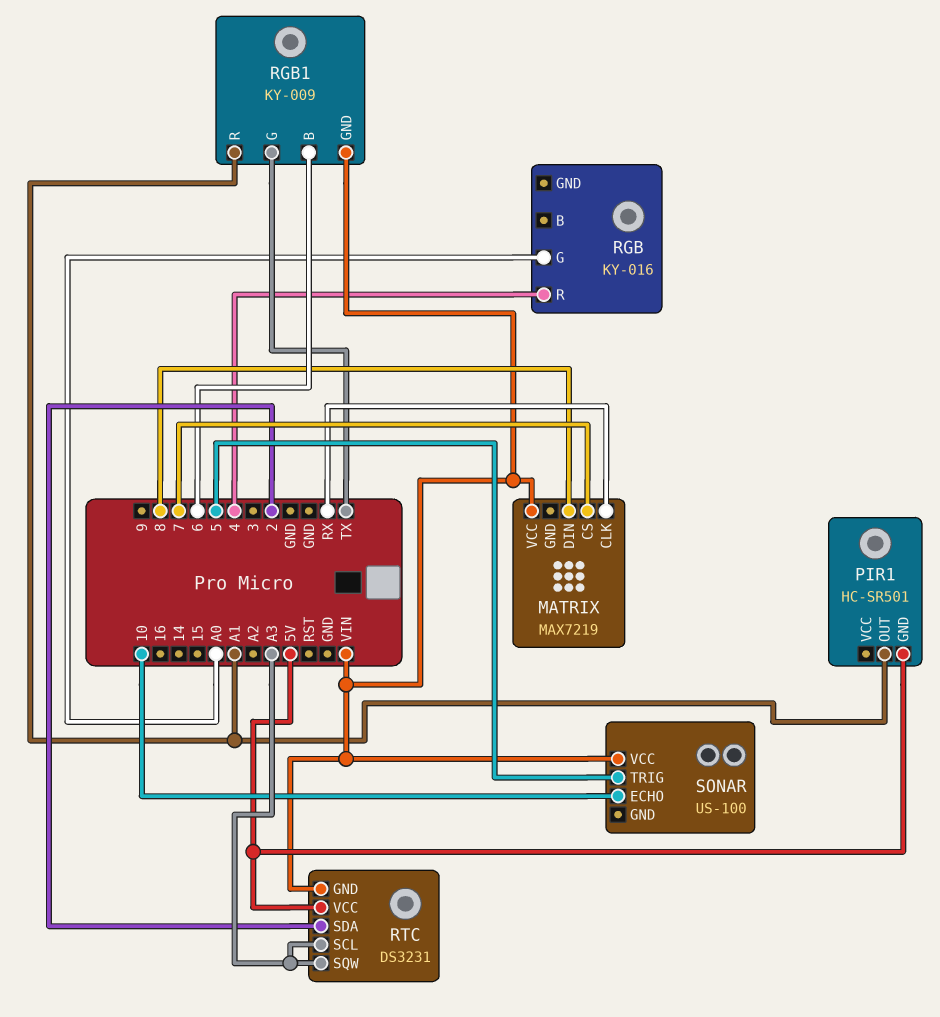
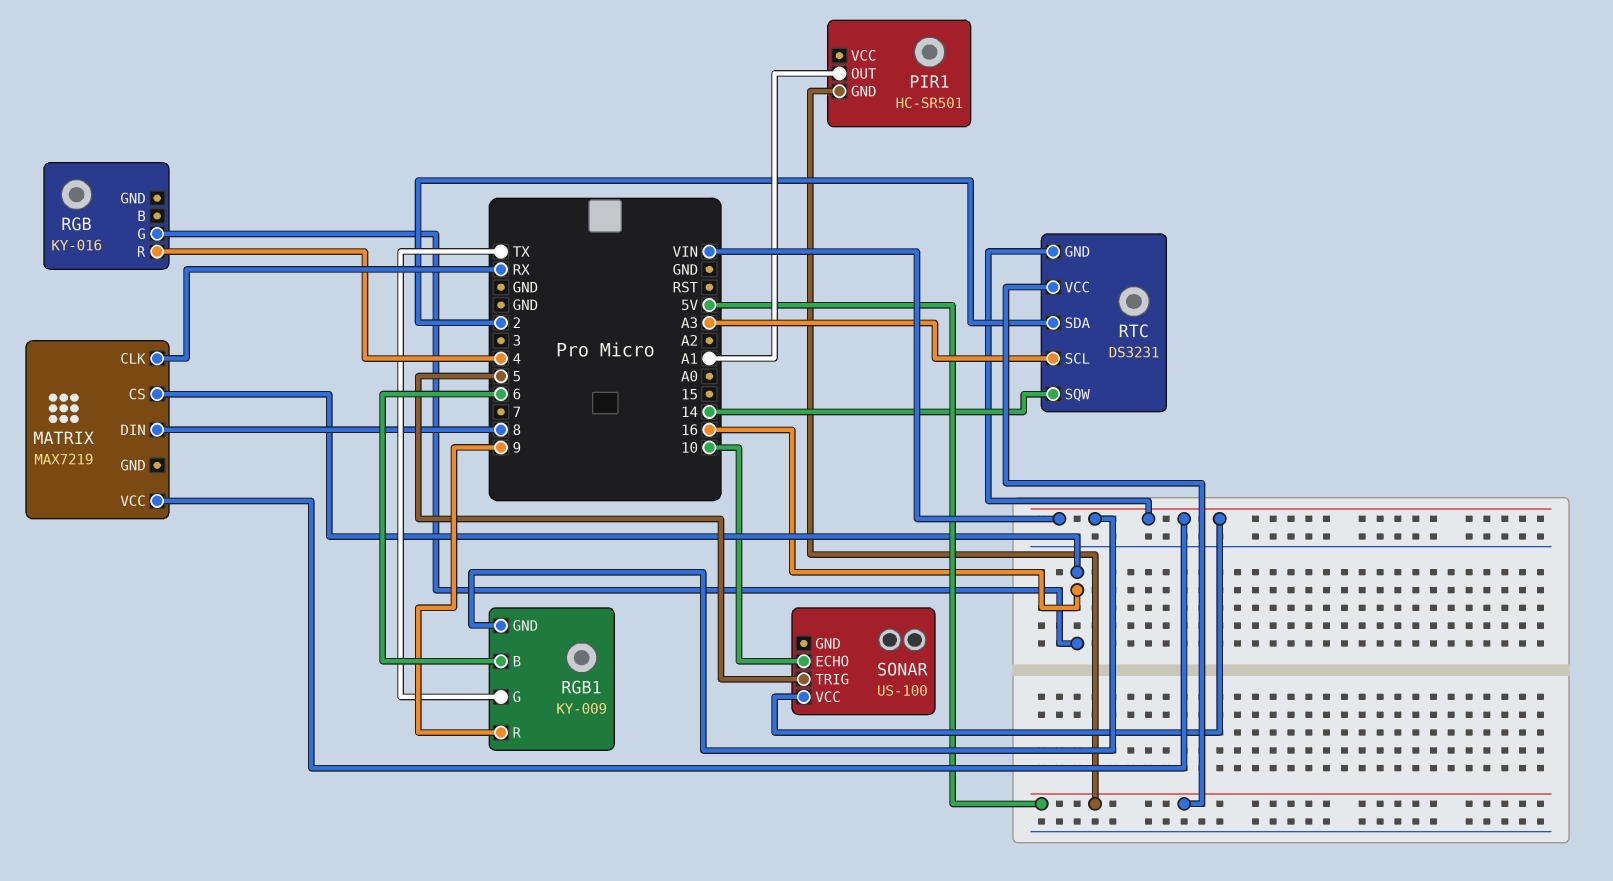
MATRIX pin CS: 7 -> 16
RGB pin G: A0 -> 16
RGB1 pin R: A1 -> 9
RTC pin SQW: A3 -> 14

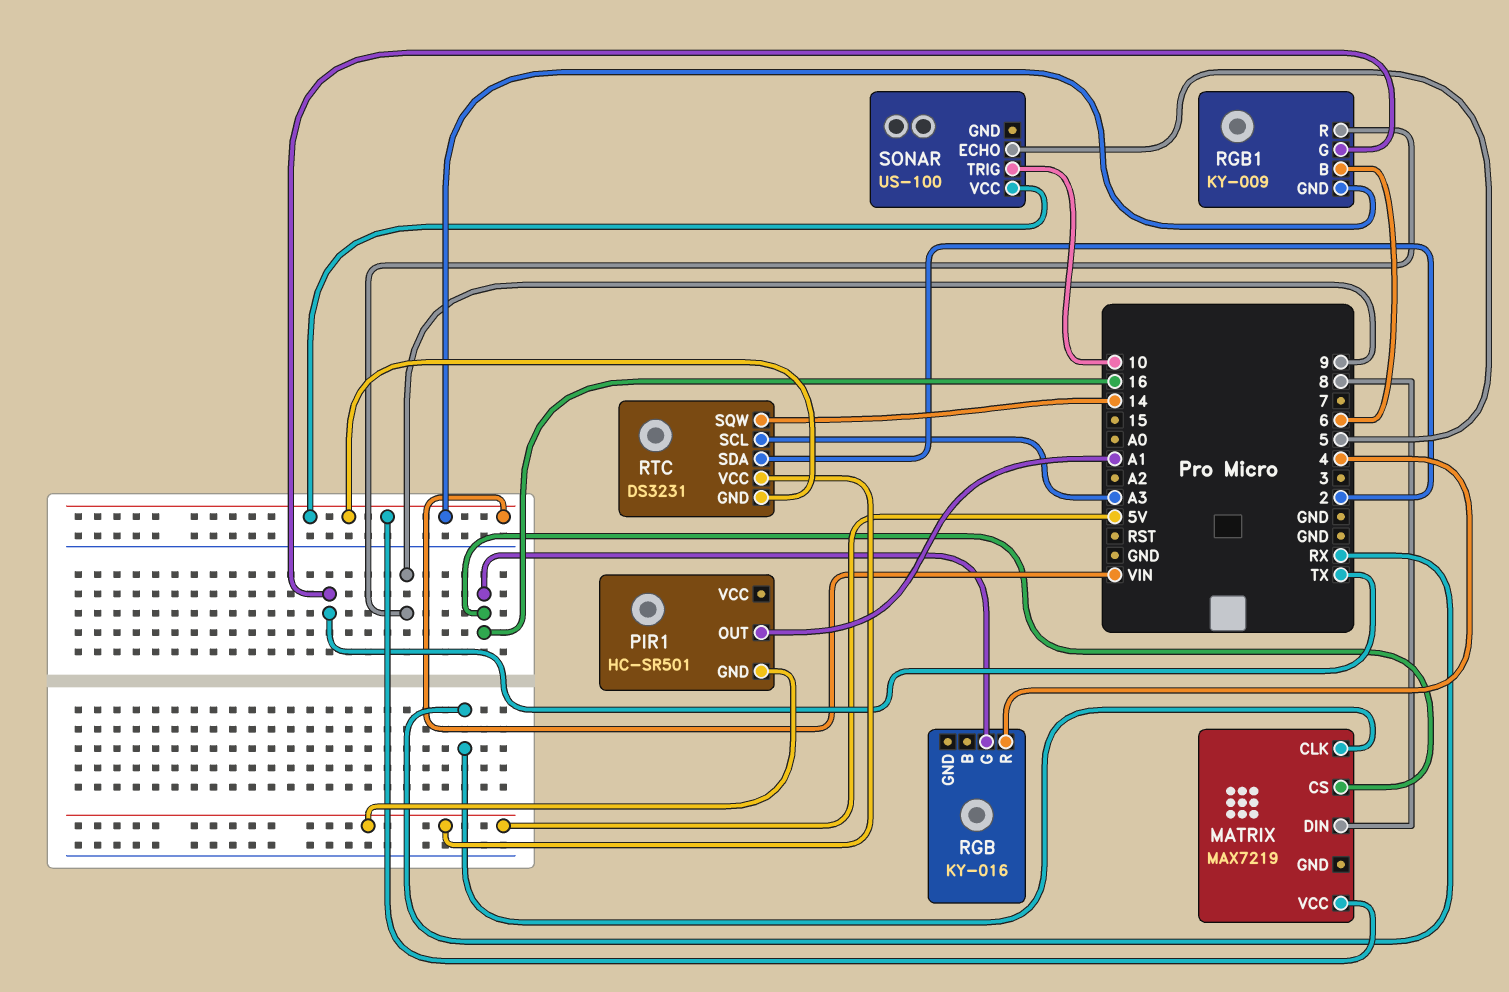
SONAR pin ECHO: 10 -> 5
SONAR pin TRIG: 5 -> 10

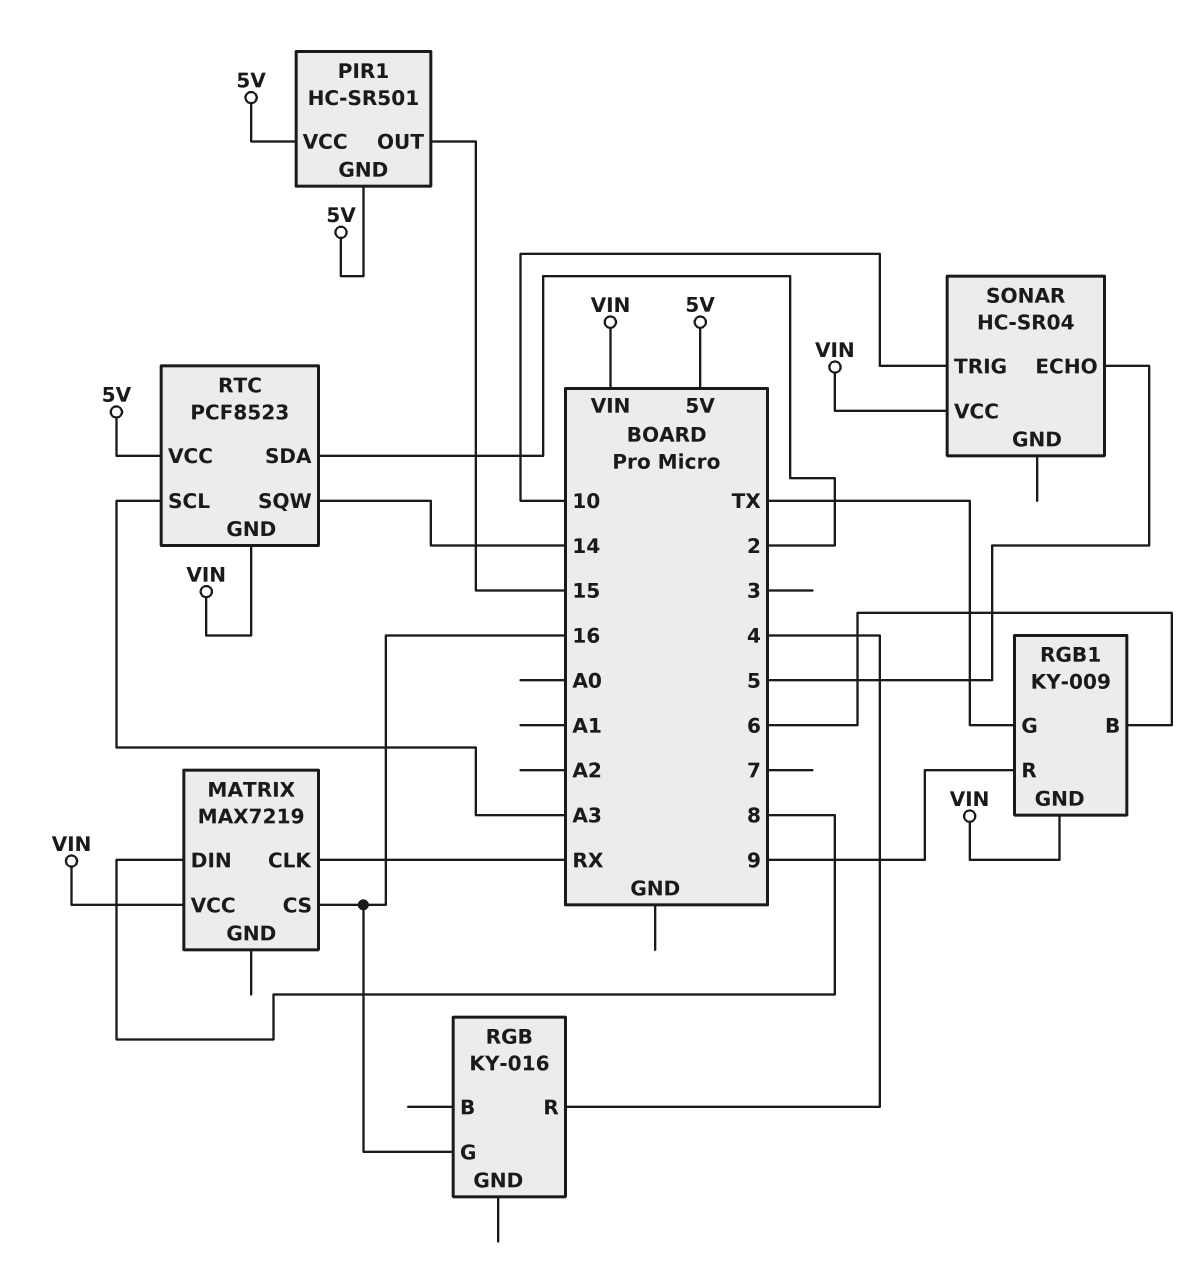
PIR1 pin OUT: A1 -> 15
PIR1 pin VCC: none -> 5V
RTC: DS3231 -> PCF8523
SONAR: US-100 -> HC-SR04

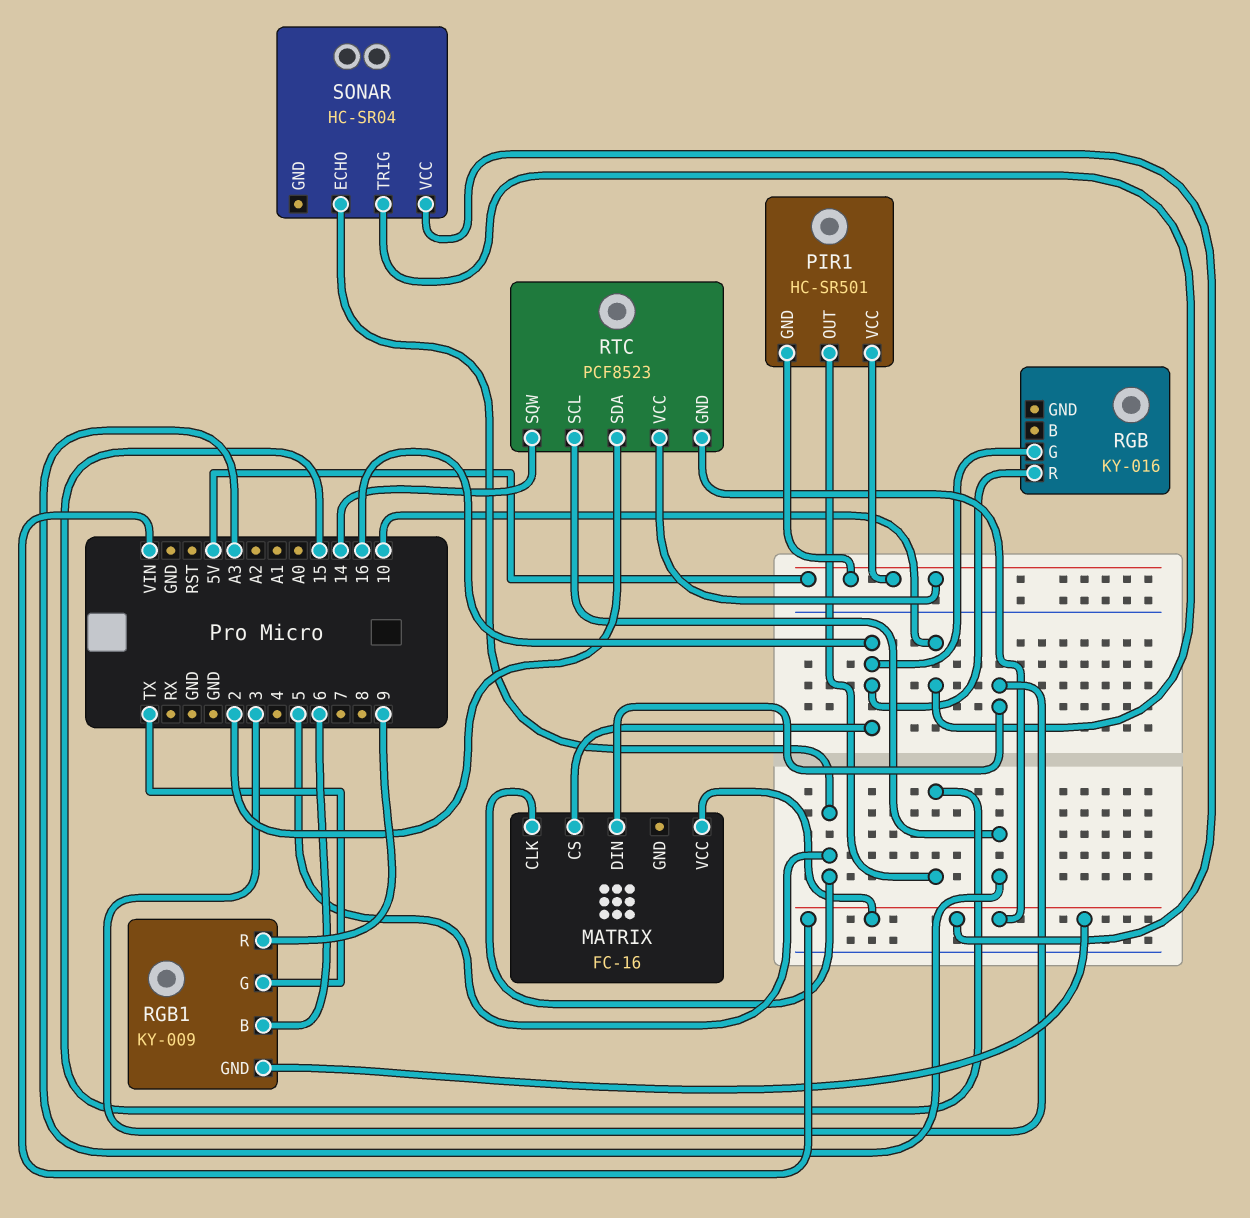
MATRIX: MAX7219 -> FC-16
MATRIX pin CLK: RX -> 5
MATRIX pin DIN: 8 -> 3
RGB pin R: 4 -> 16

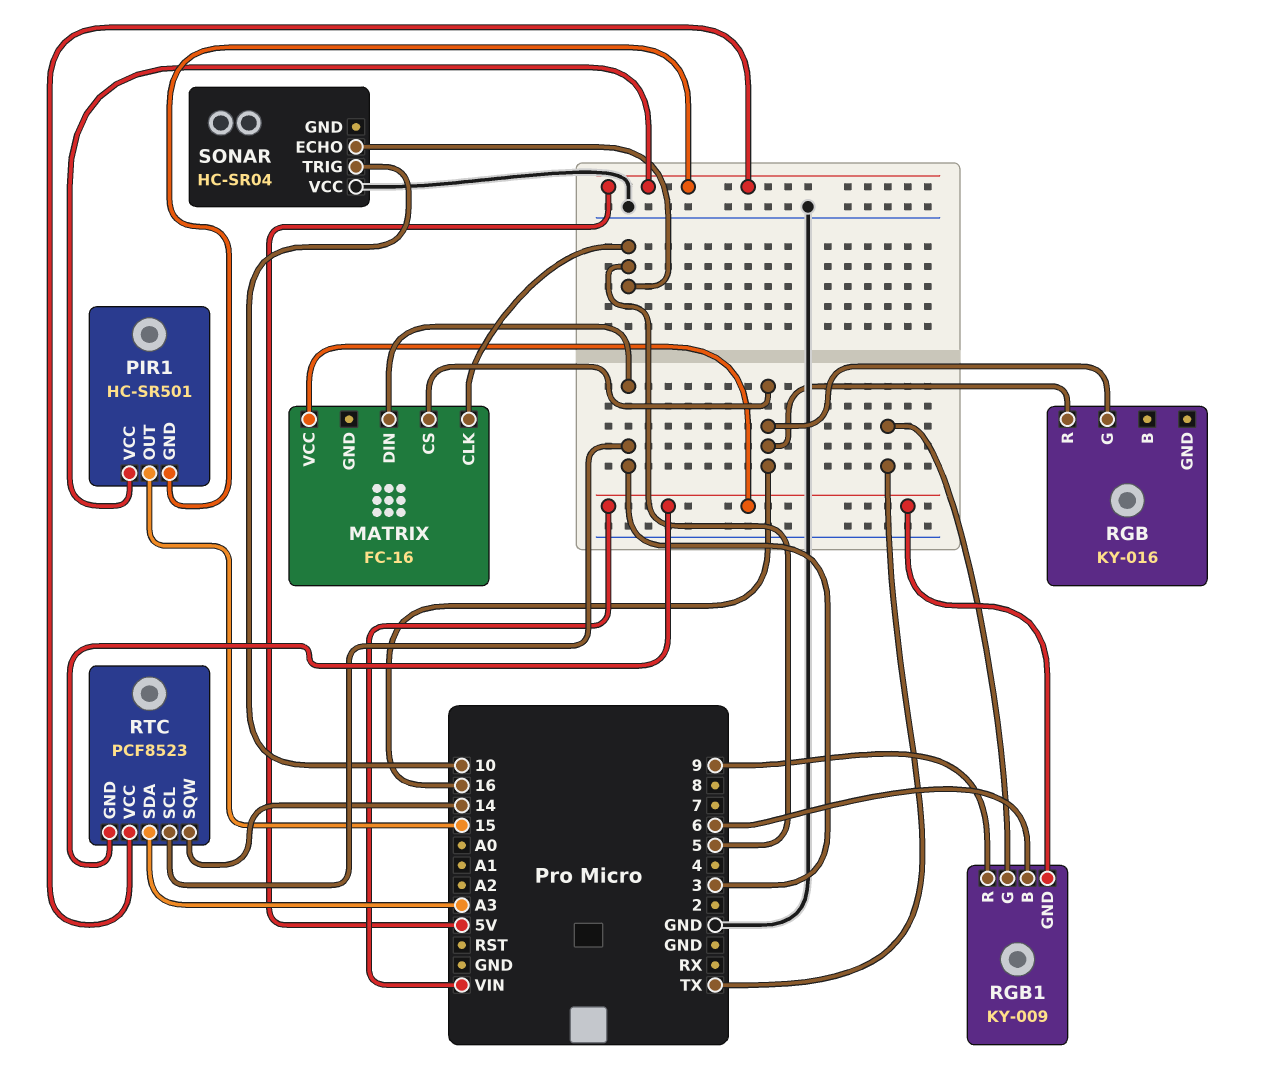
RTC pin SCL: A3 -> 3
RTC pin SDA: 2 -> A3
SONAR pin VCC: VIN -> GND

